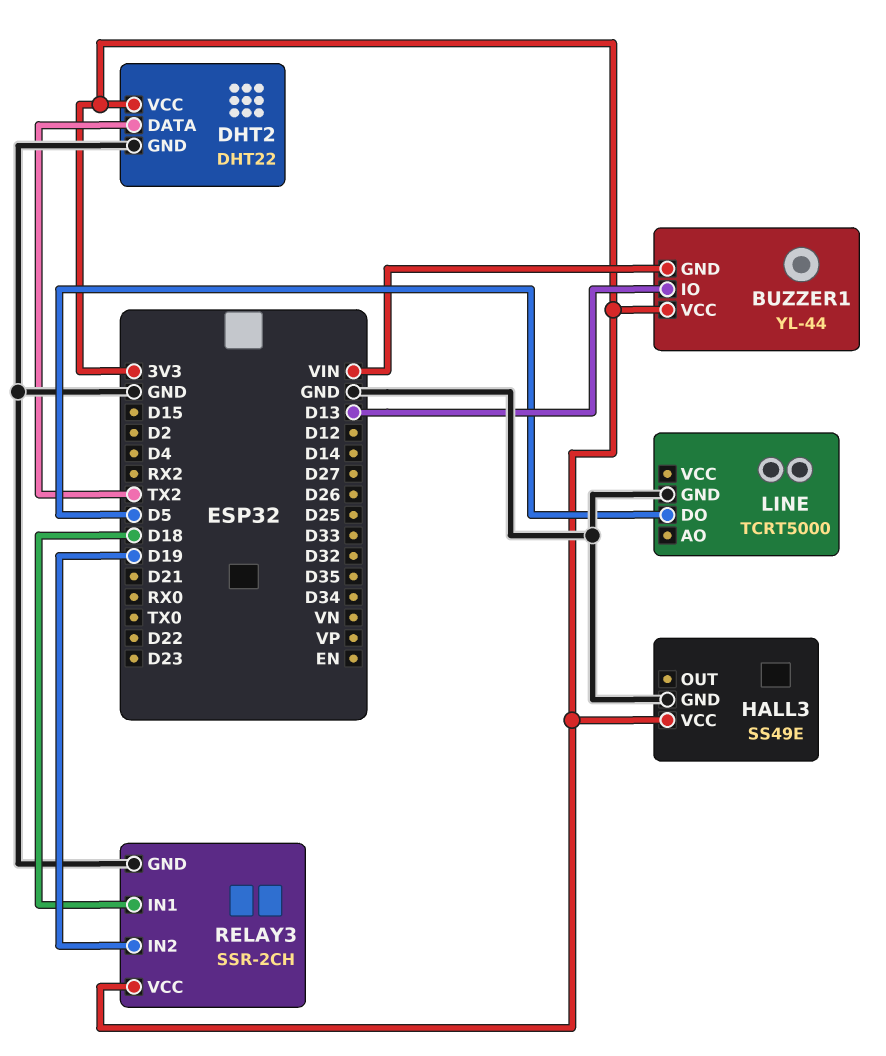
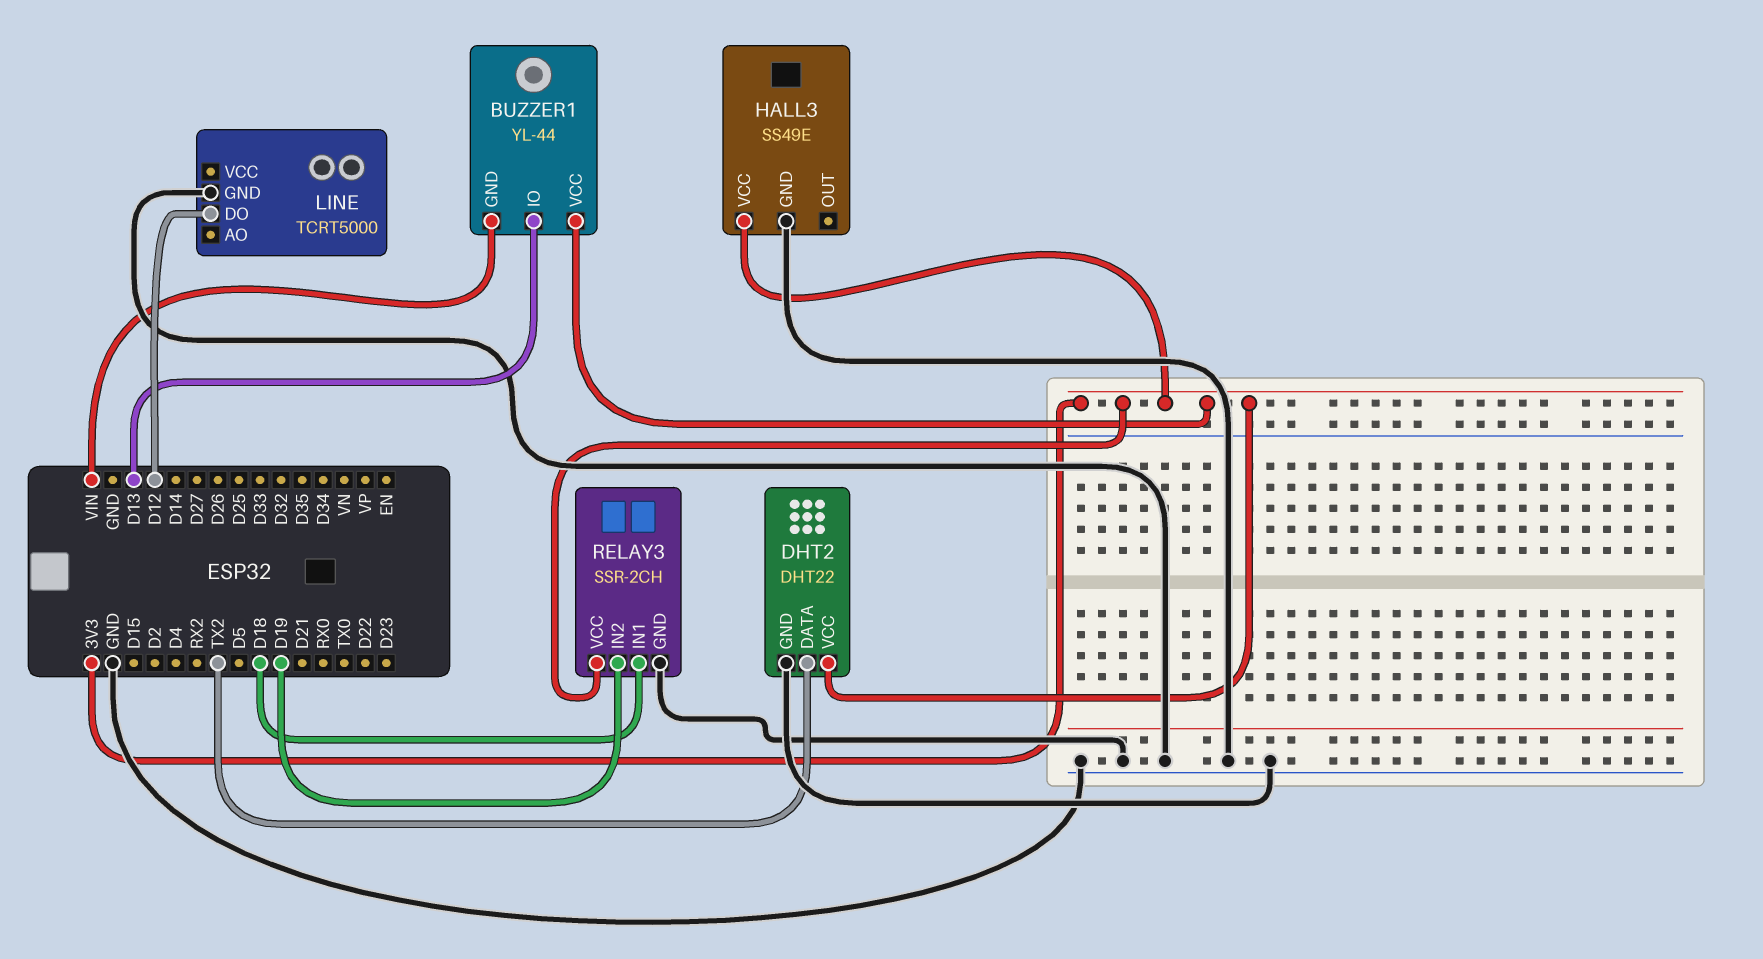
LINE pin DO: D5 -> D12

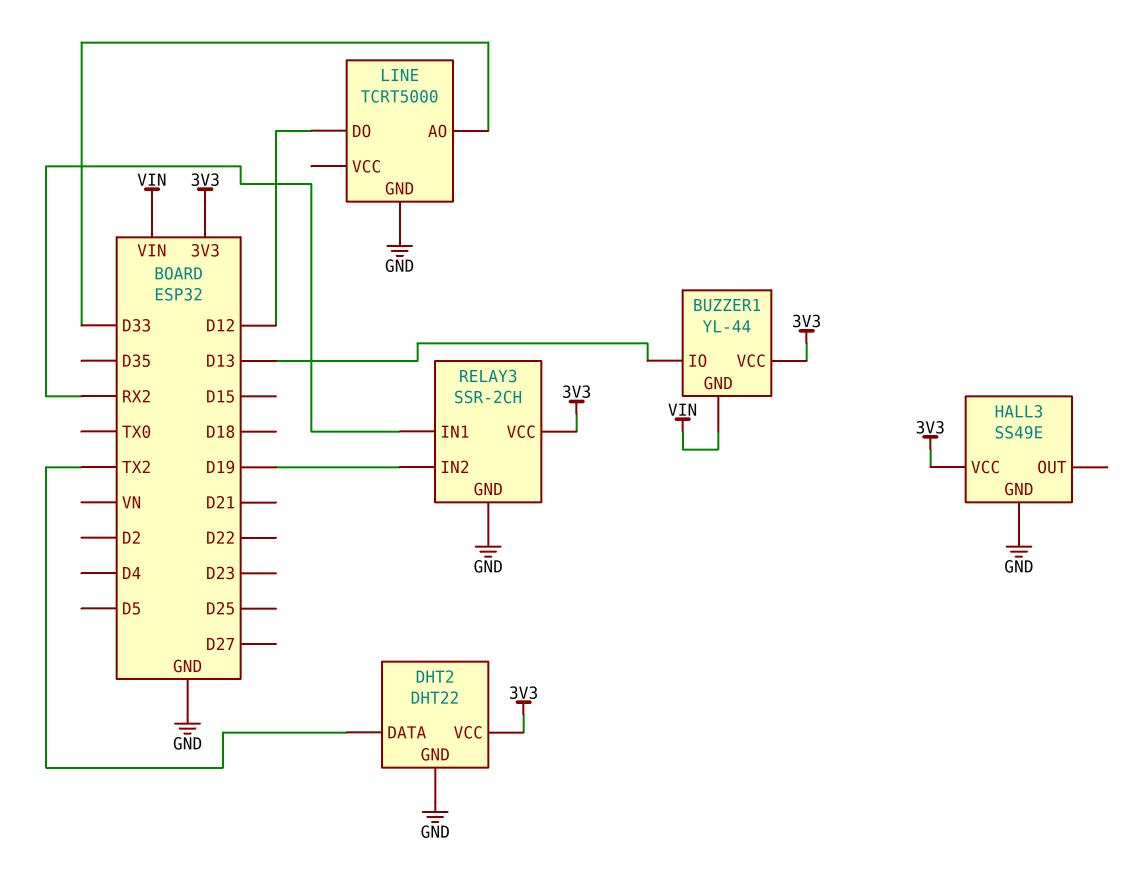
LINE pin AO: none -> D33
RELAY3 pin IN1: D18 -> RX2

